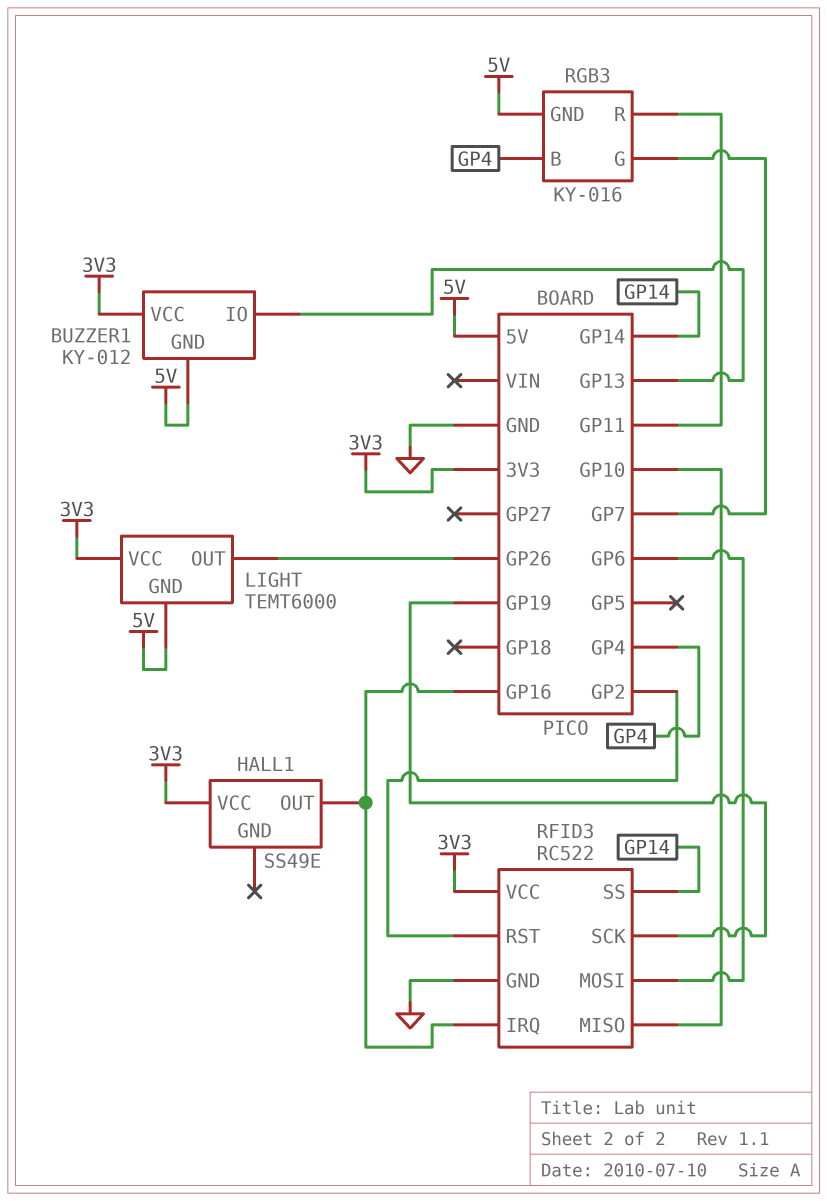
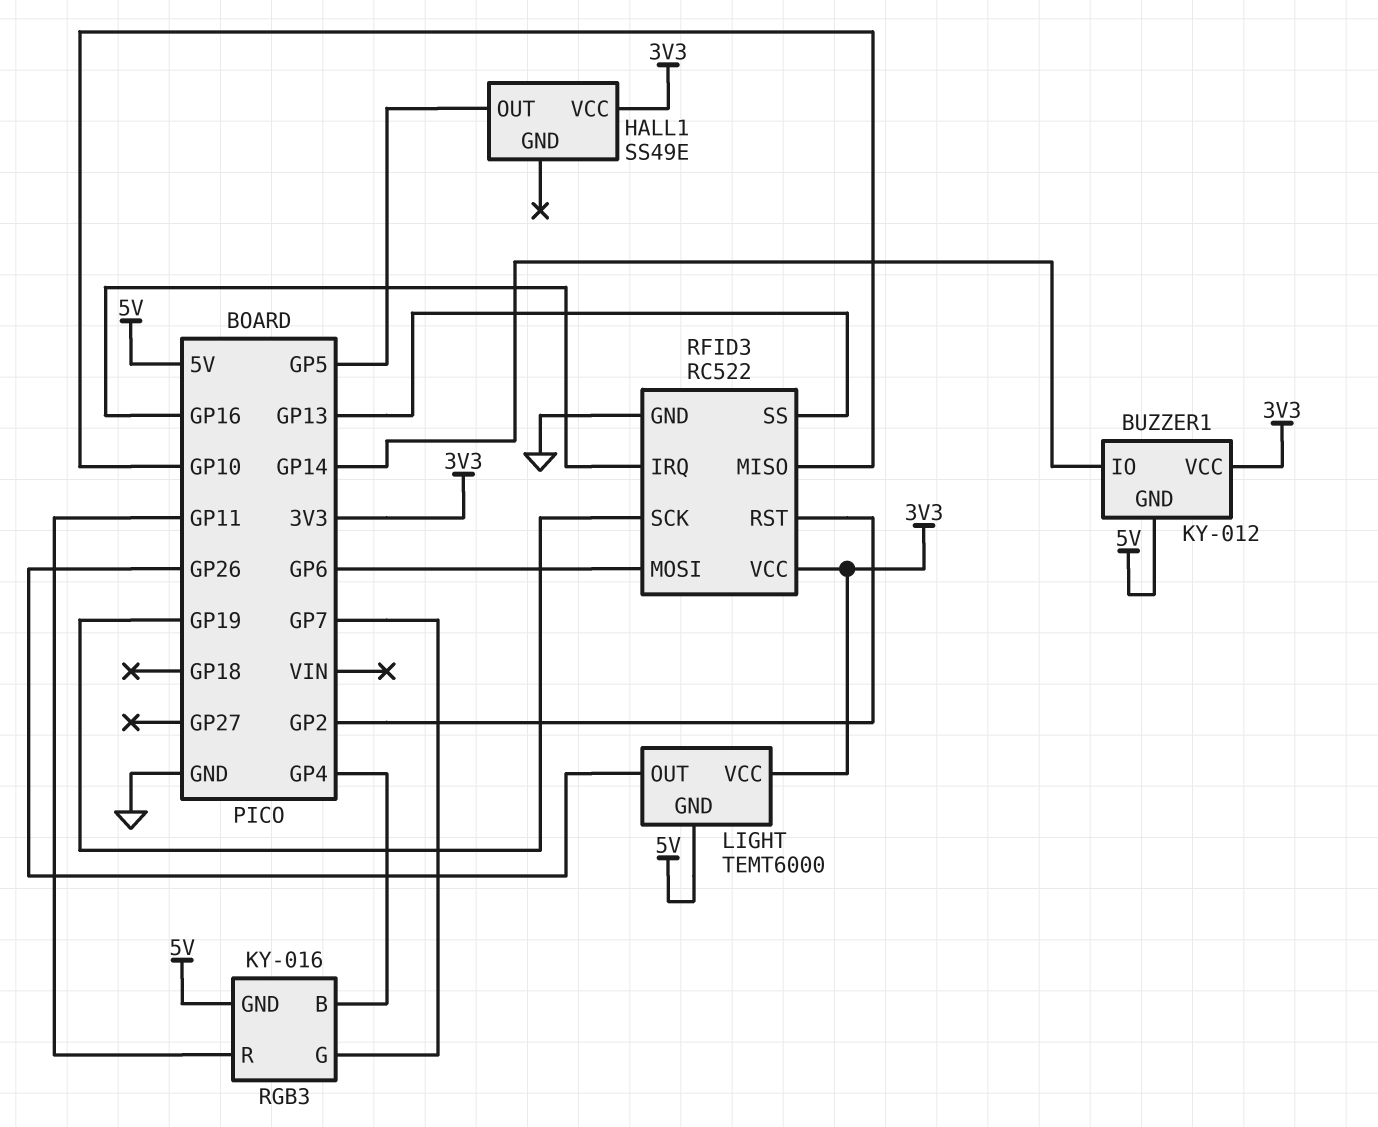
BUZZER1 pin IO: GP13 -> GP14
HALL1 pin OUT: GP16 -> GP5
RFID3 pin SS: GP14 -> GP13

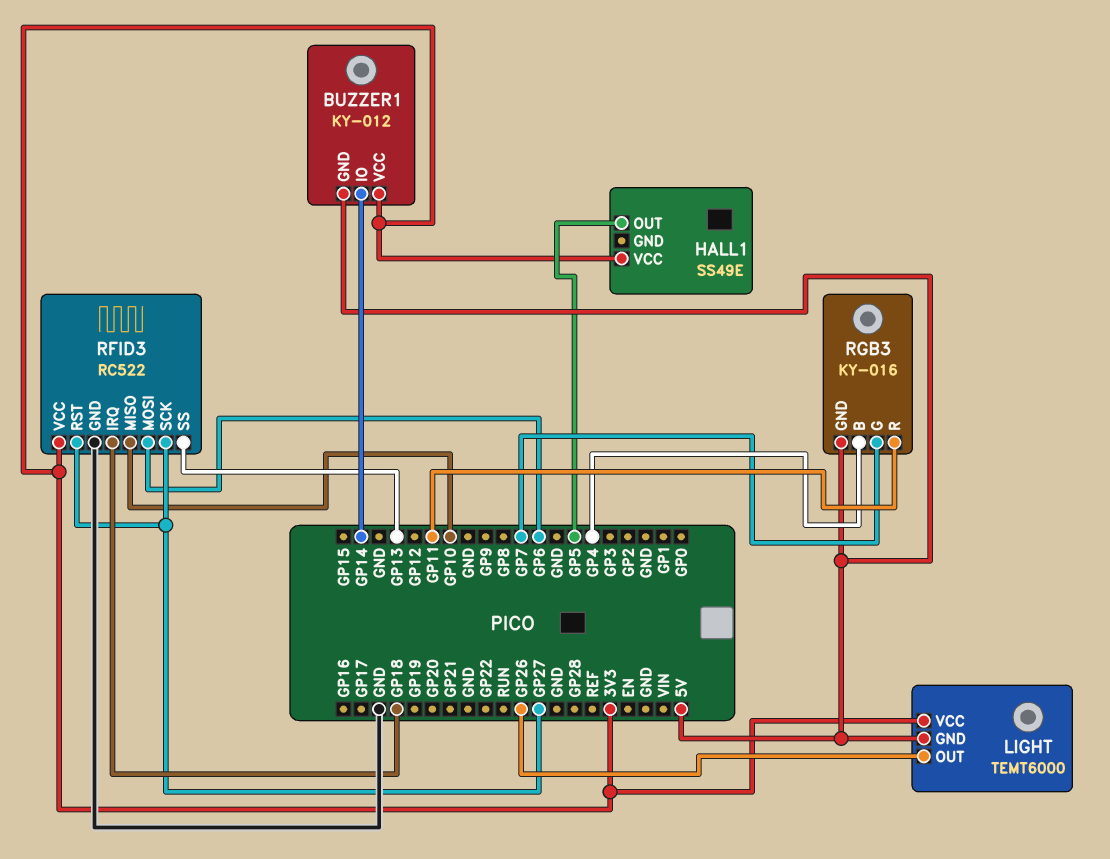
RFID3 pin IRQ: GP16 -> GP18
RFID3 pin RST: GP2 -> GP27
RFID3 pin SCK: GP19 -> GP27

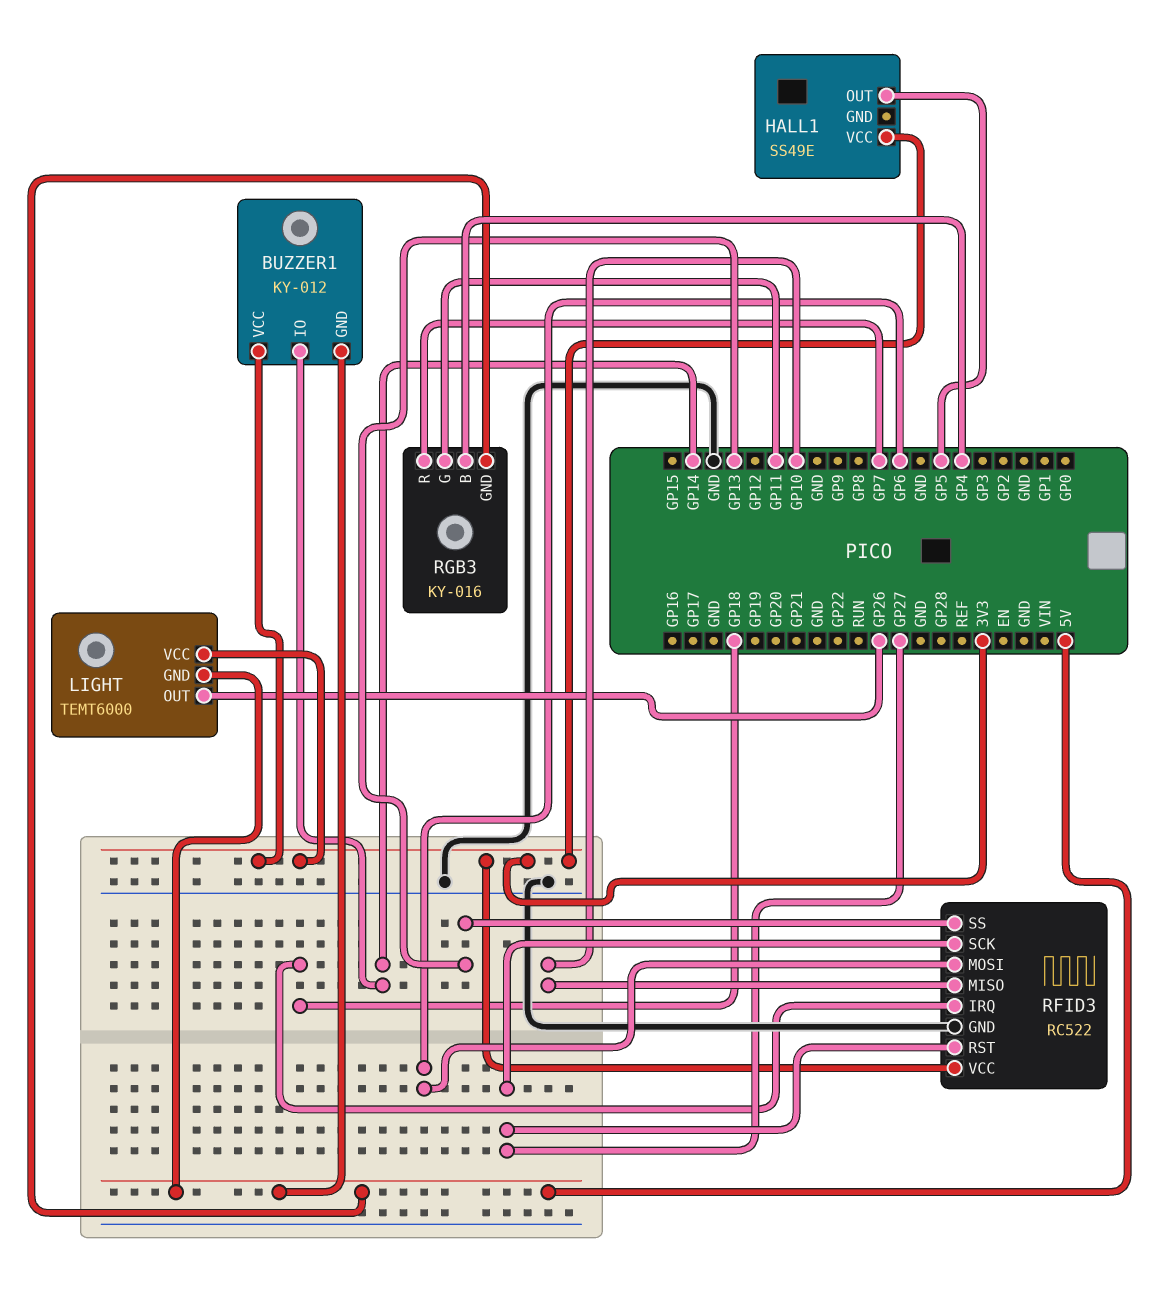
RGB3 pin G: GP7 -> GP11
RGB3 pin R: GP11 -> GP7

